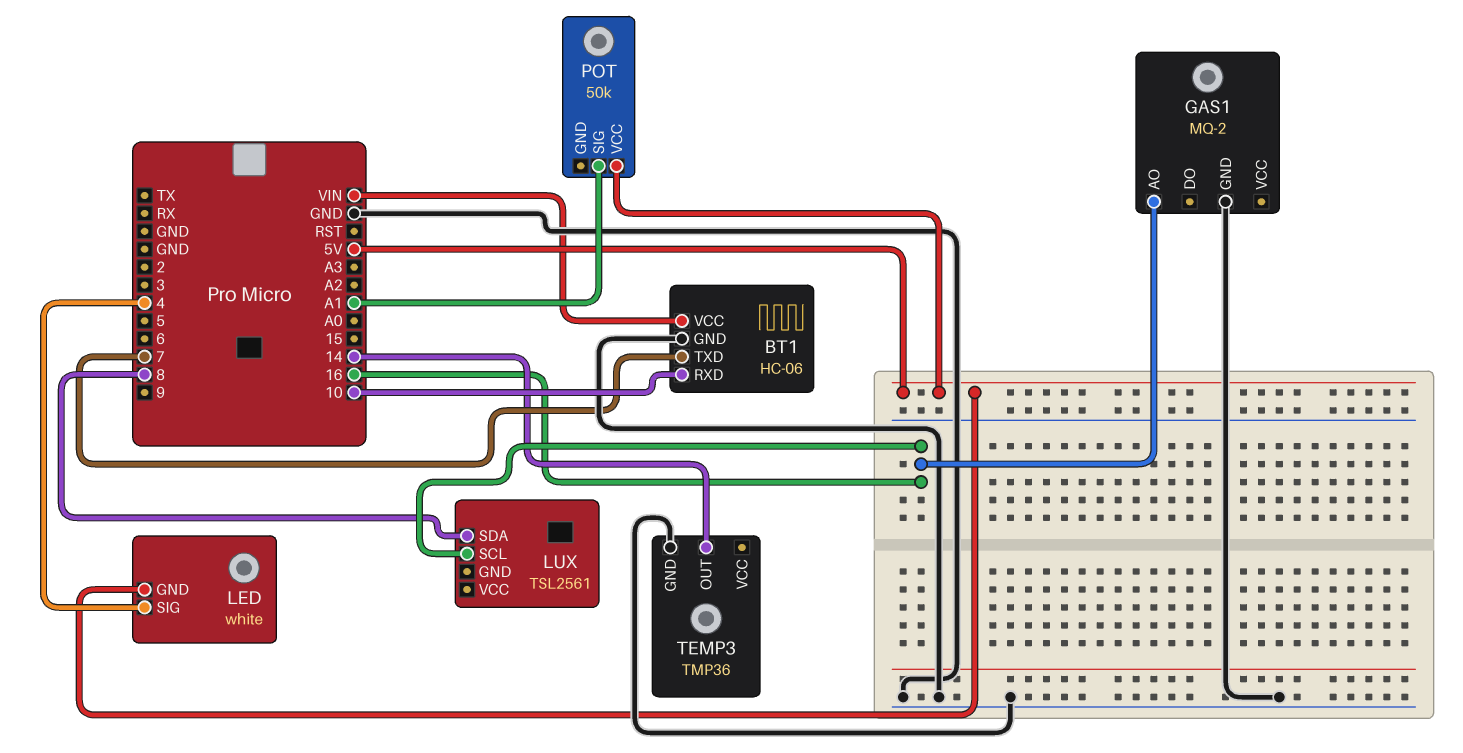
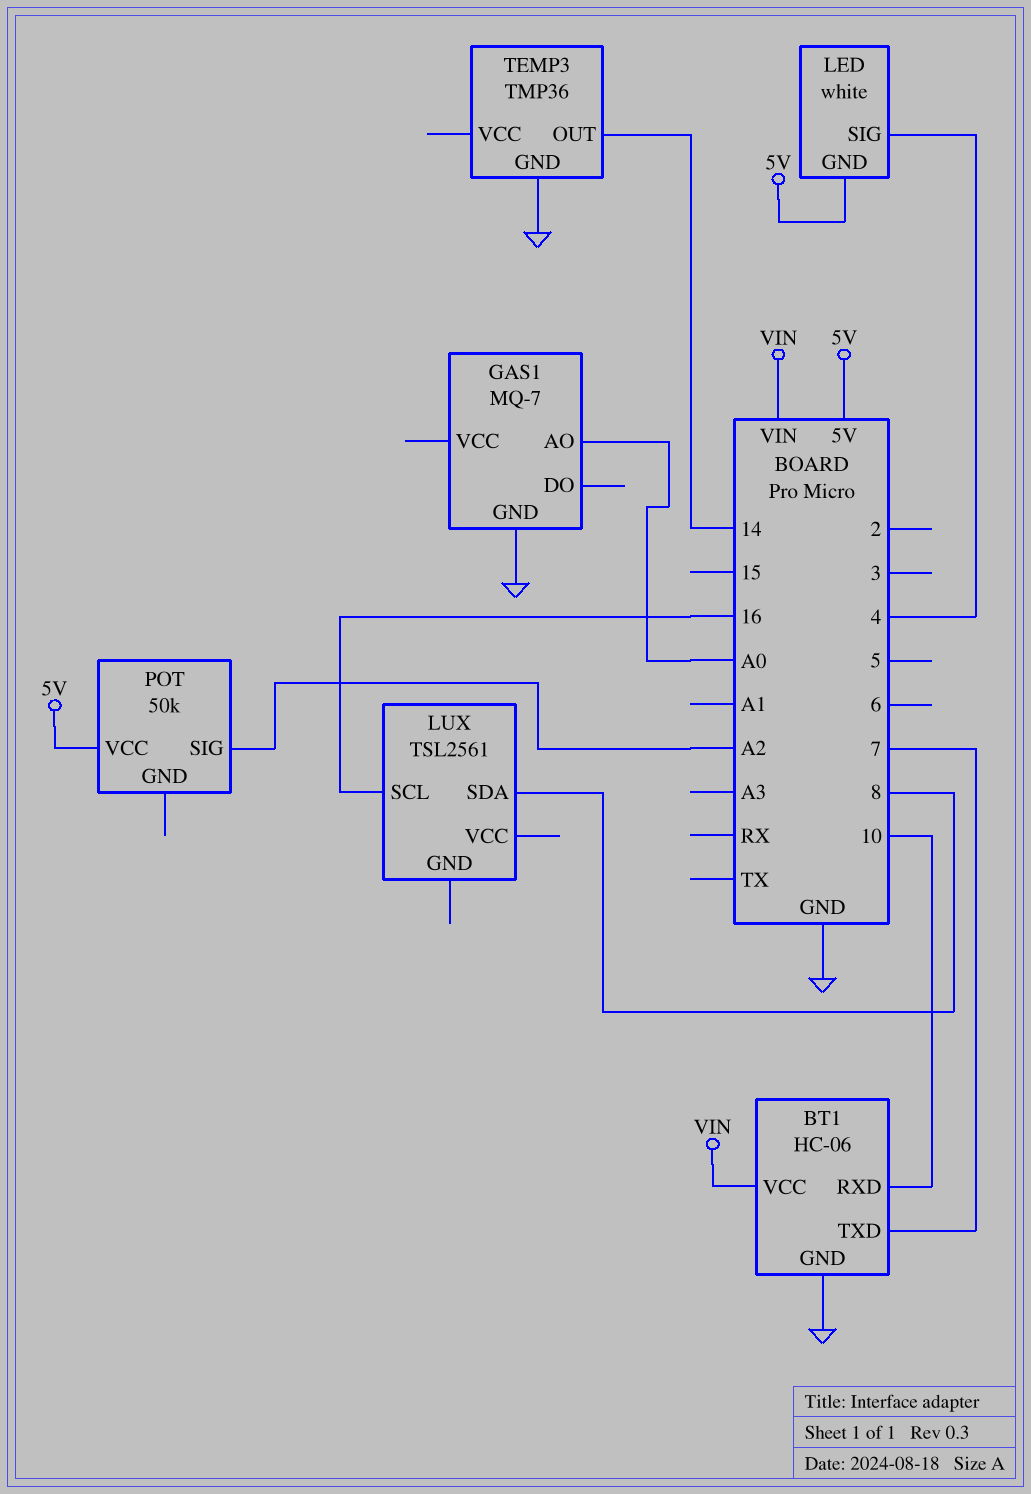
GAS1: MQ-2 -> MQ-7
GAS1 pin AO: 16 -> A0
POT pin SIG: A1 -> A2

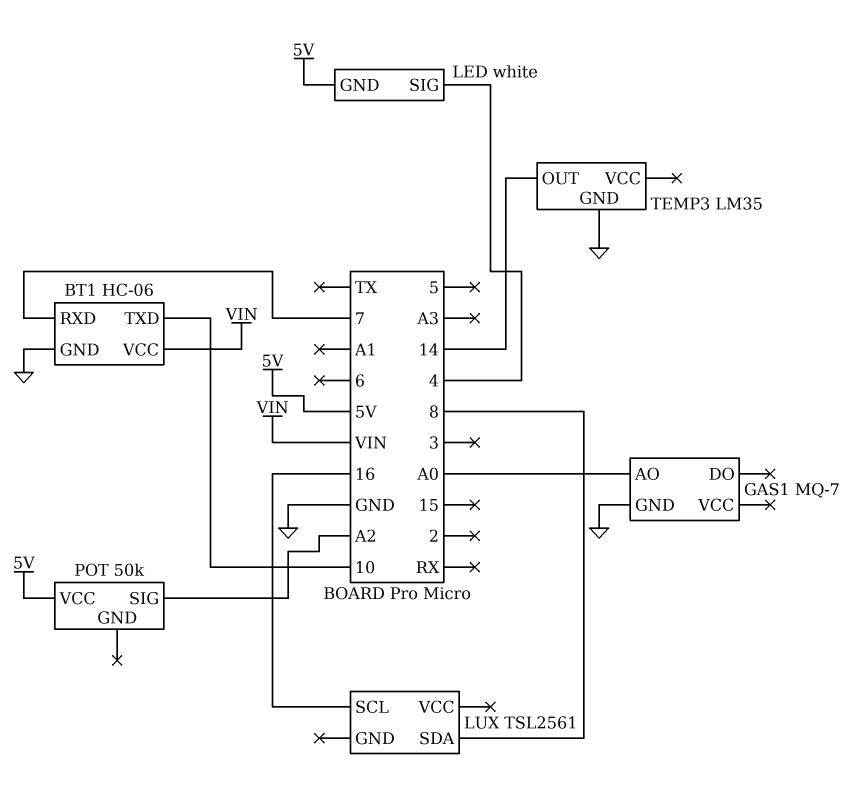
BT1 pin RXD: 10 -> 7
BT1 pin TXD: 7 -> 10
TEMP3: TMP36 -> LM35

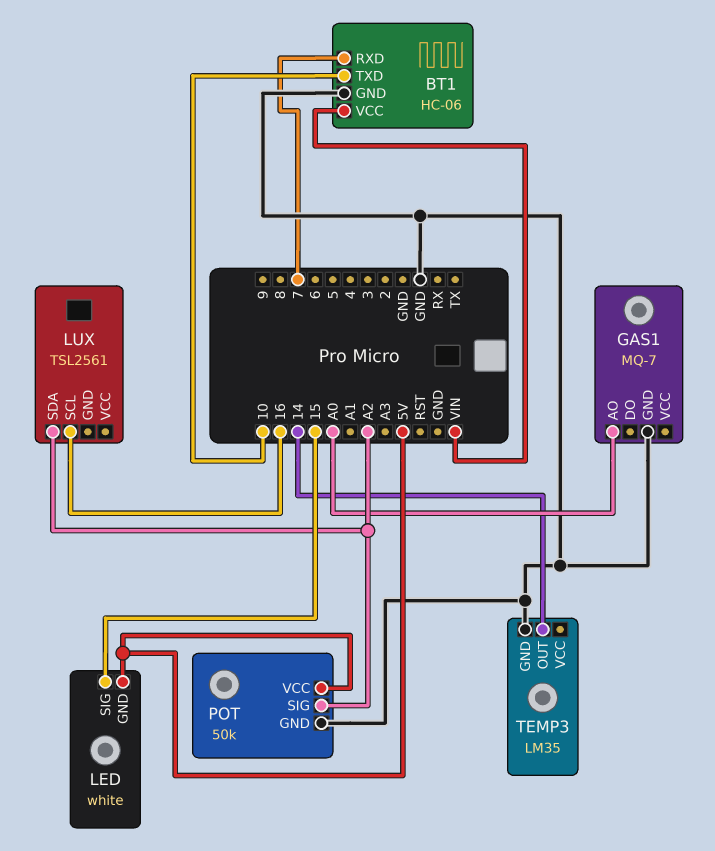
LED pin SIG: 4 -> 15
LUX pin SDA: 8 -> A2
POT pin GND: none -> GND

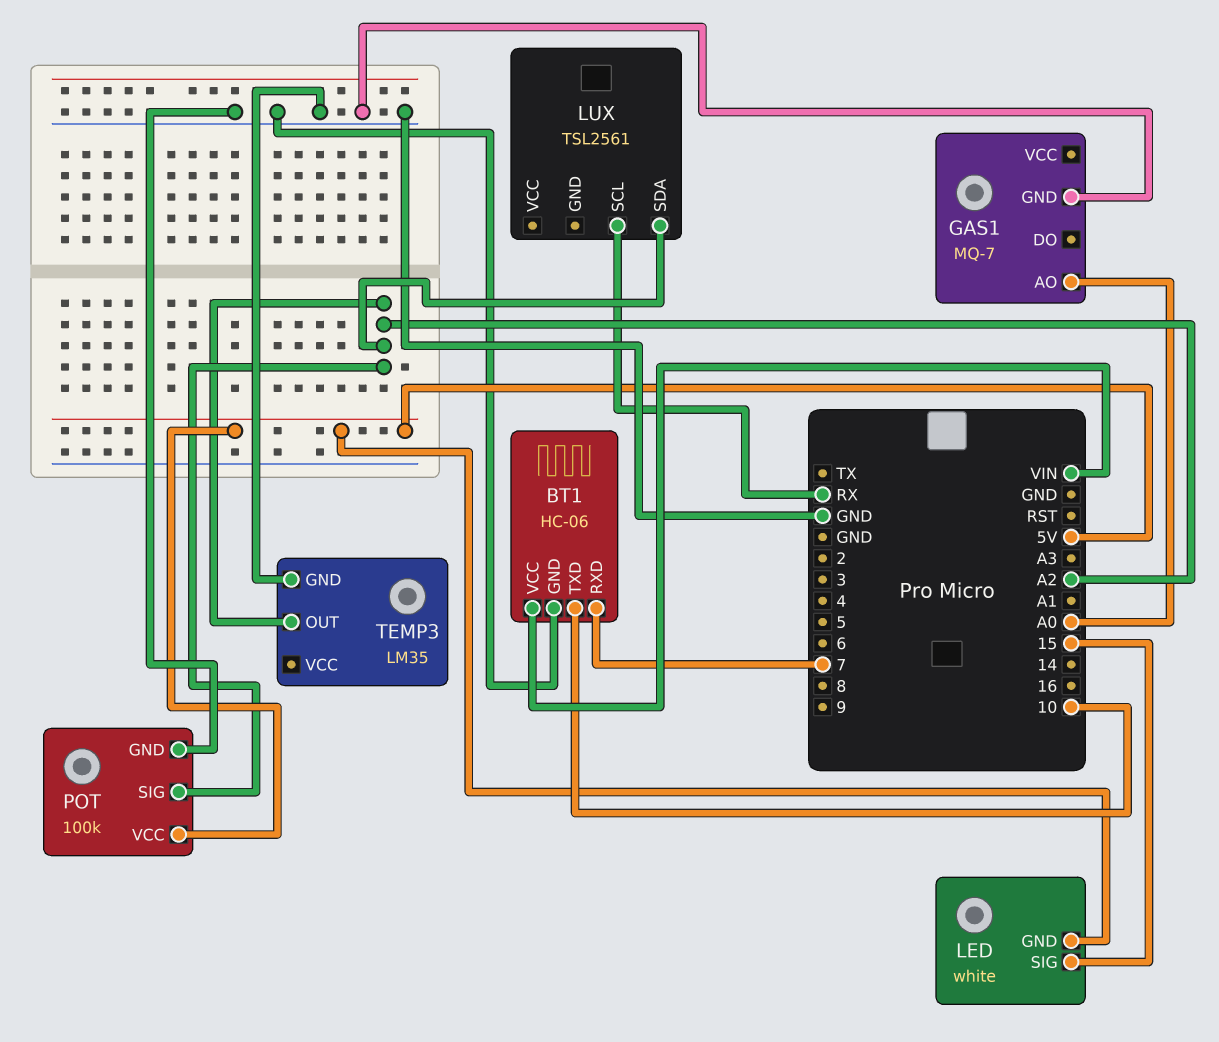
LUX pin SCL: 16 -> RX
POT: 50k -> 100k
TEMP3 pin OUT: 14 -> A2

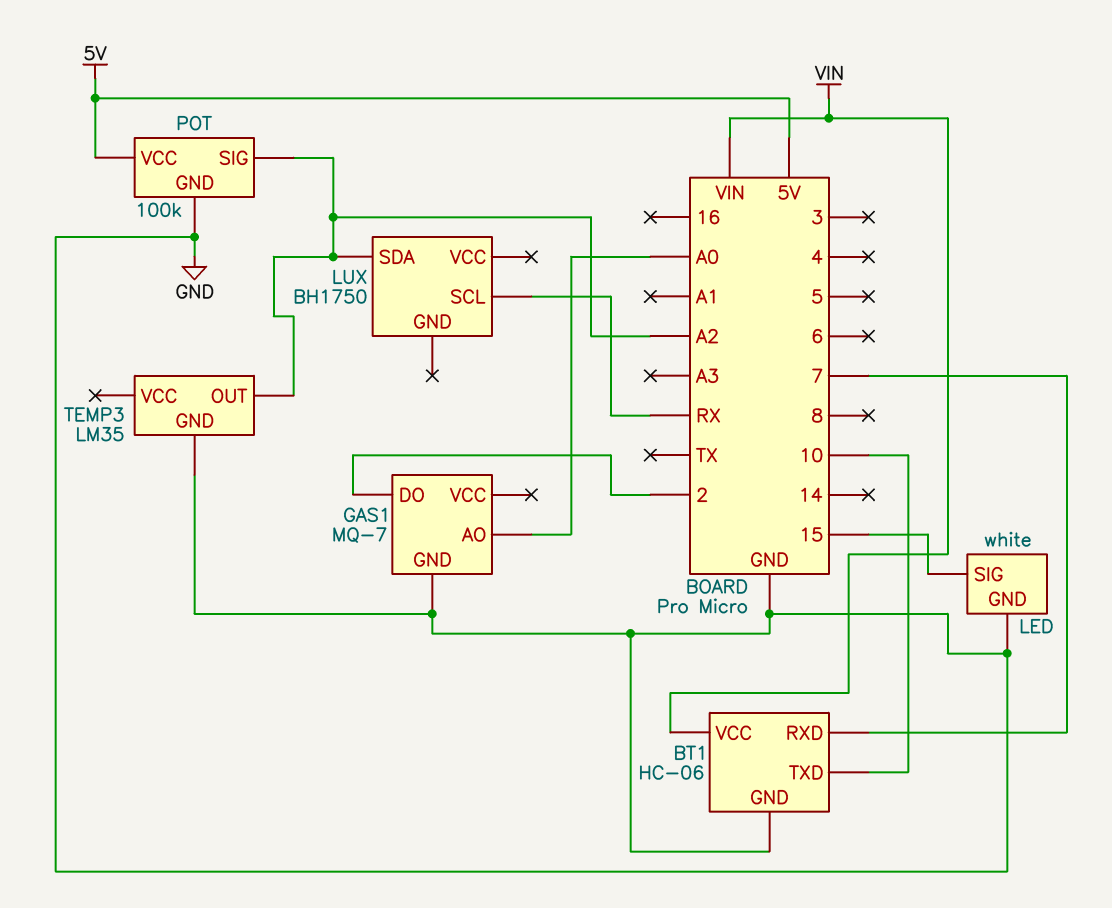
GAS1 pin DO: none -> 2
LED pin GND: 5V -> GND
LUX: TSL2561 -> BH1750

